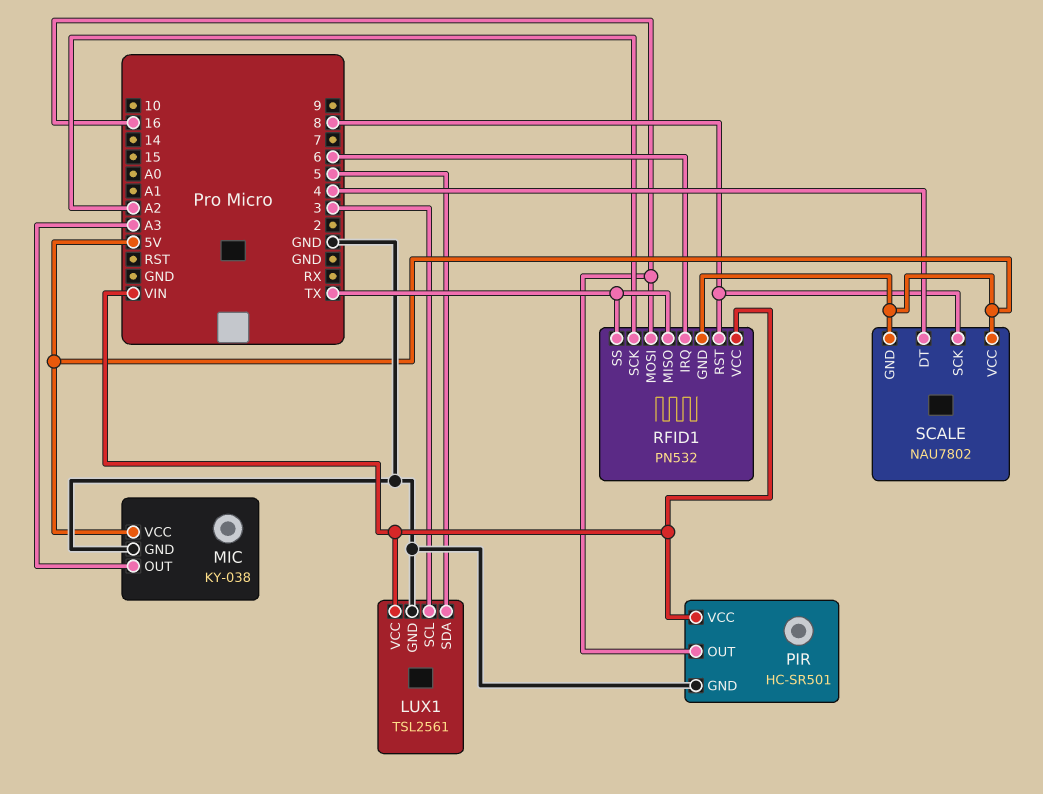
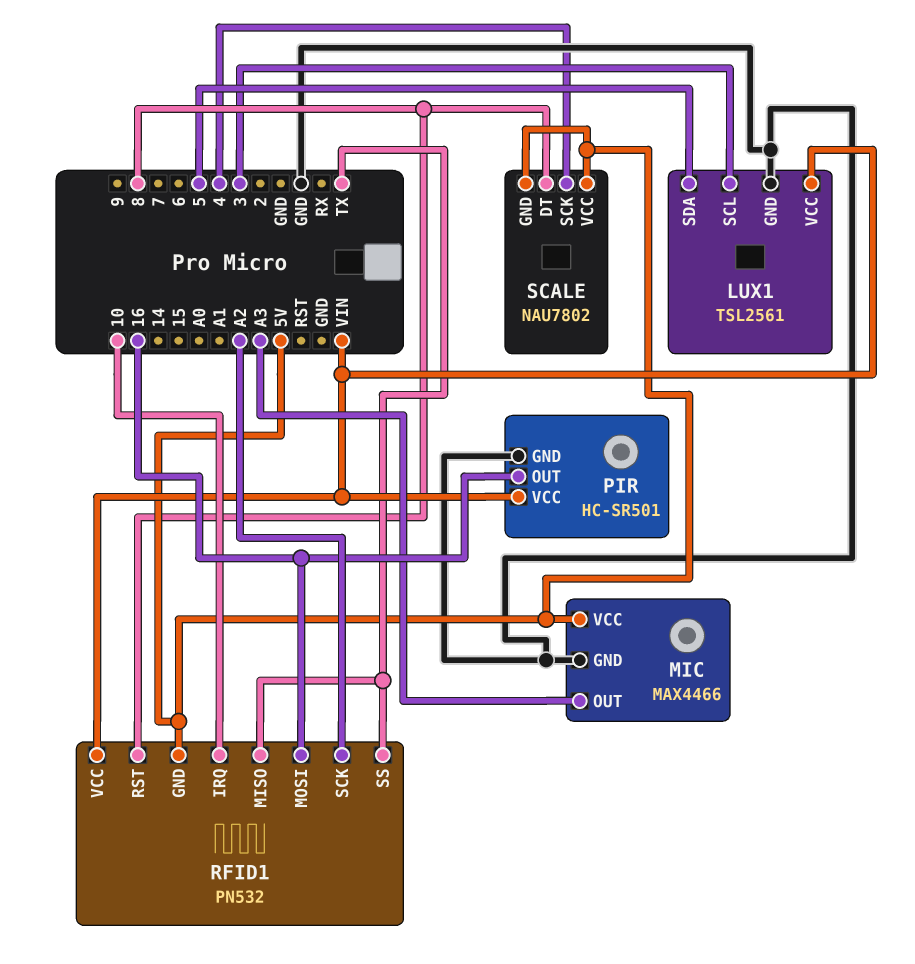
MIC: KY-038 -> MAX4466
RFID1 pin IRQ: 6 -> 10
SCALE pin DT: 4 -> 8
SCALE pin SCK: 8 -> 4

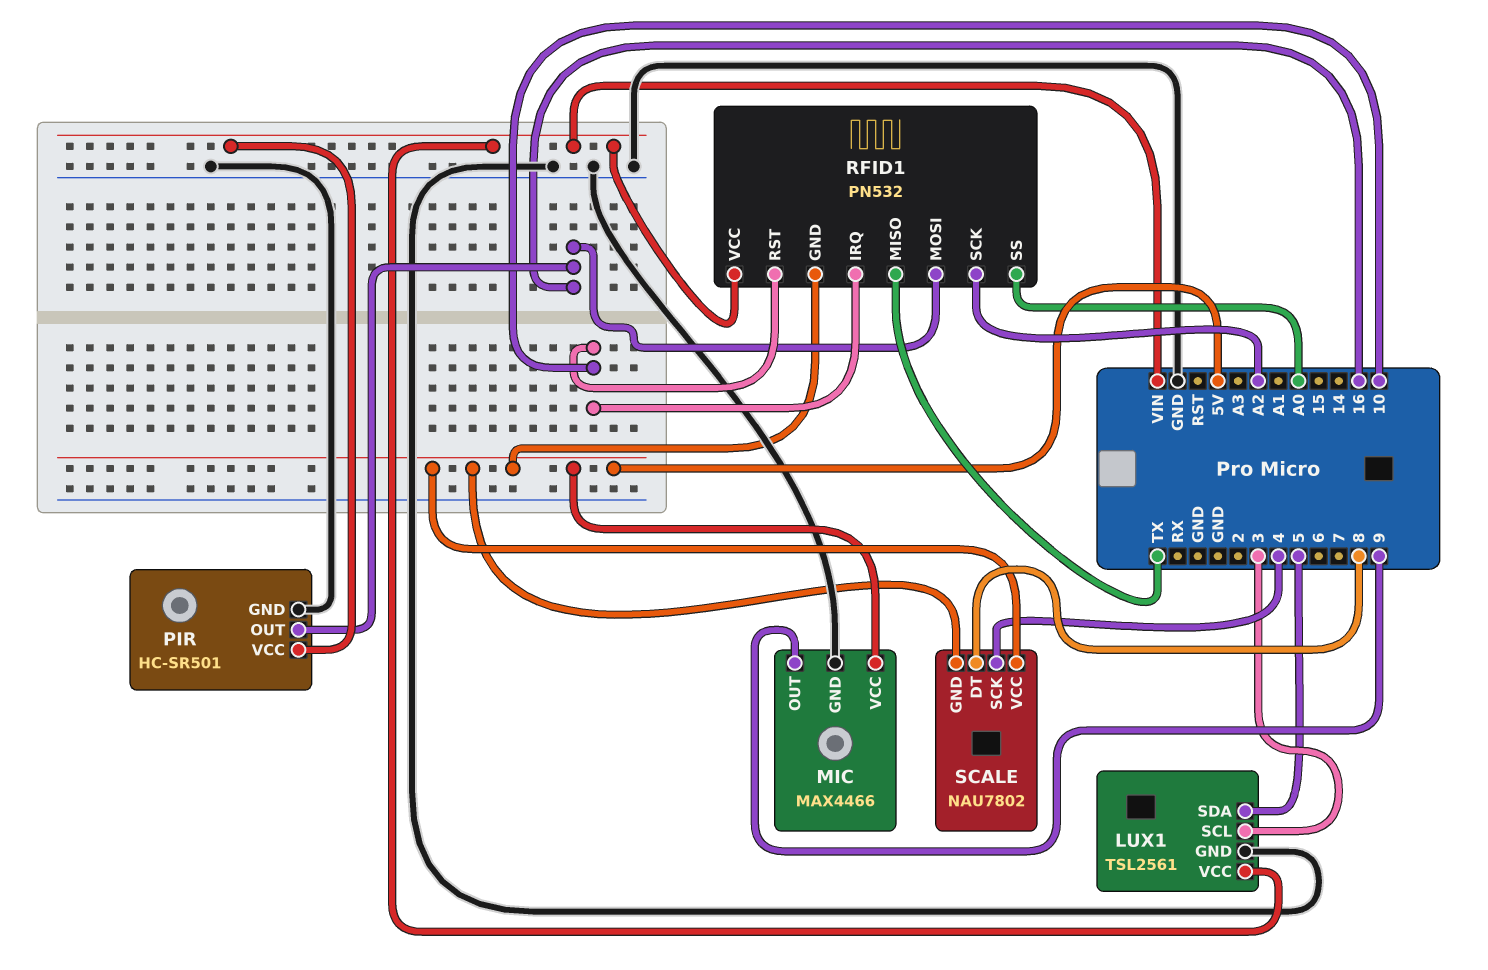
MIC pin OUT: A3 -> 9
RFID1 pin RST: 8 -> 10
RFID1 pin SS: TX -> A0

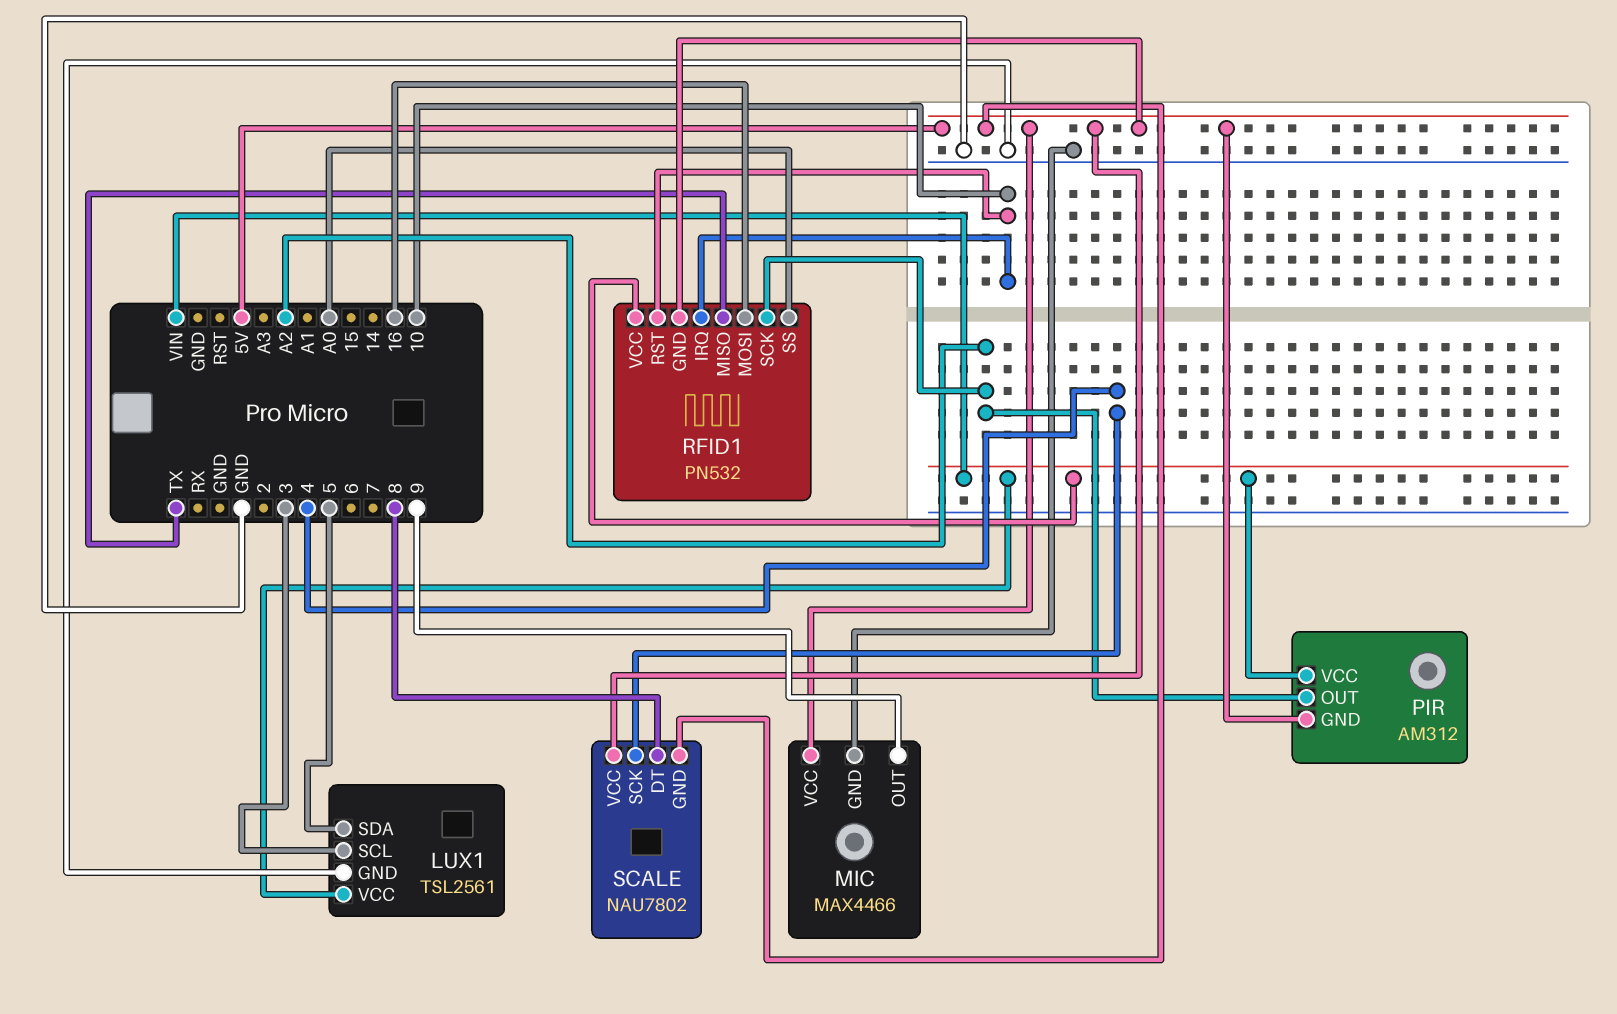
PIR: HC-SR501 -> AM312
PIR pin GND: GND -> 5V
PIR pin OUT: 16 -> A2

